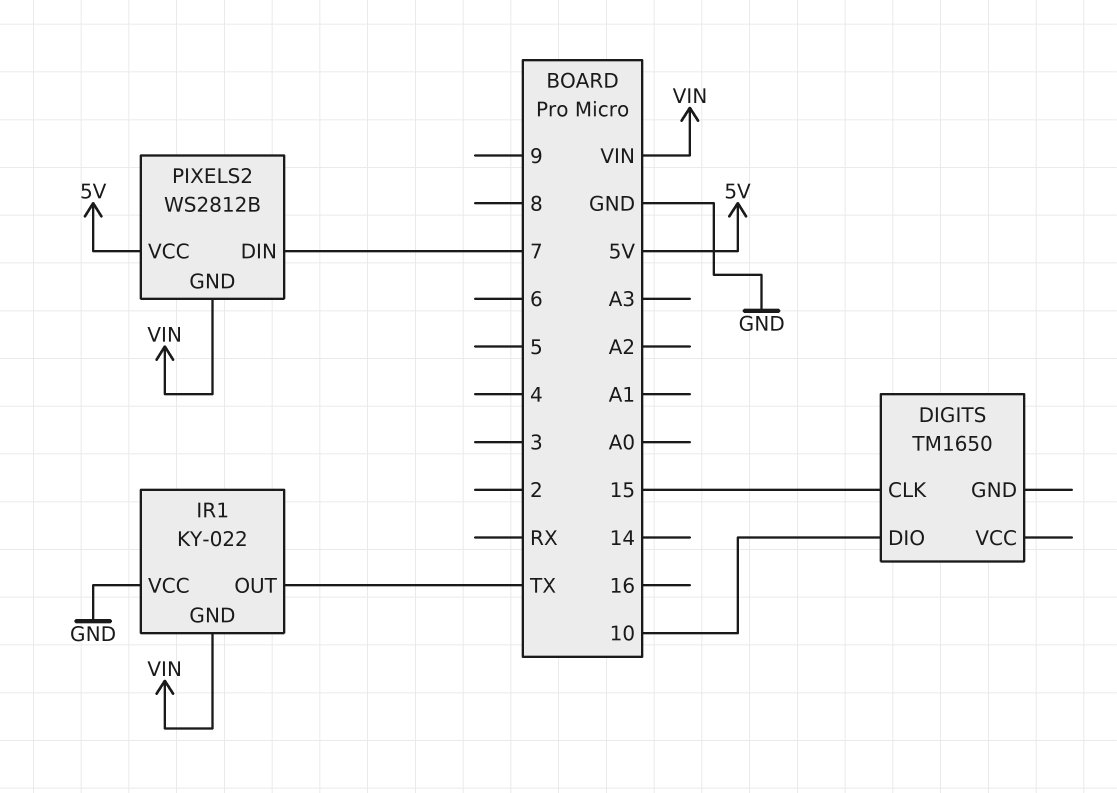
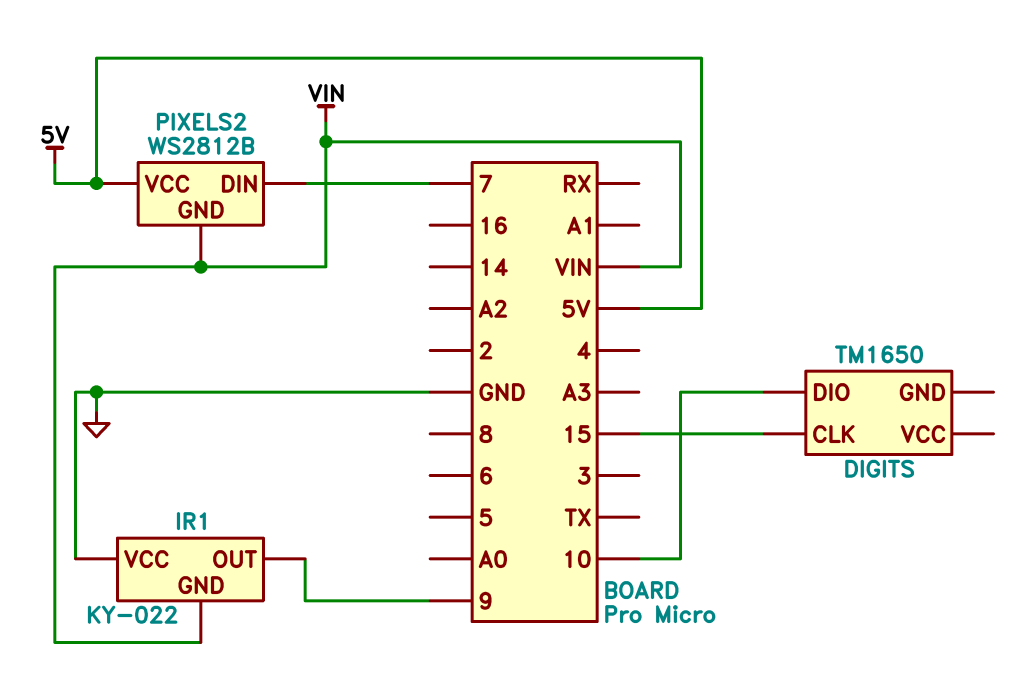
IR1 pin OUT: TX -> 9

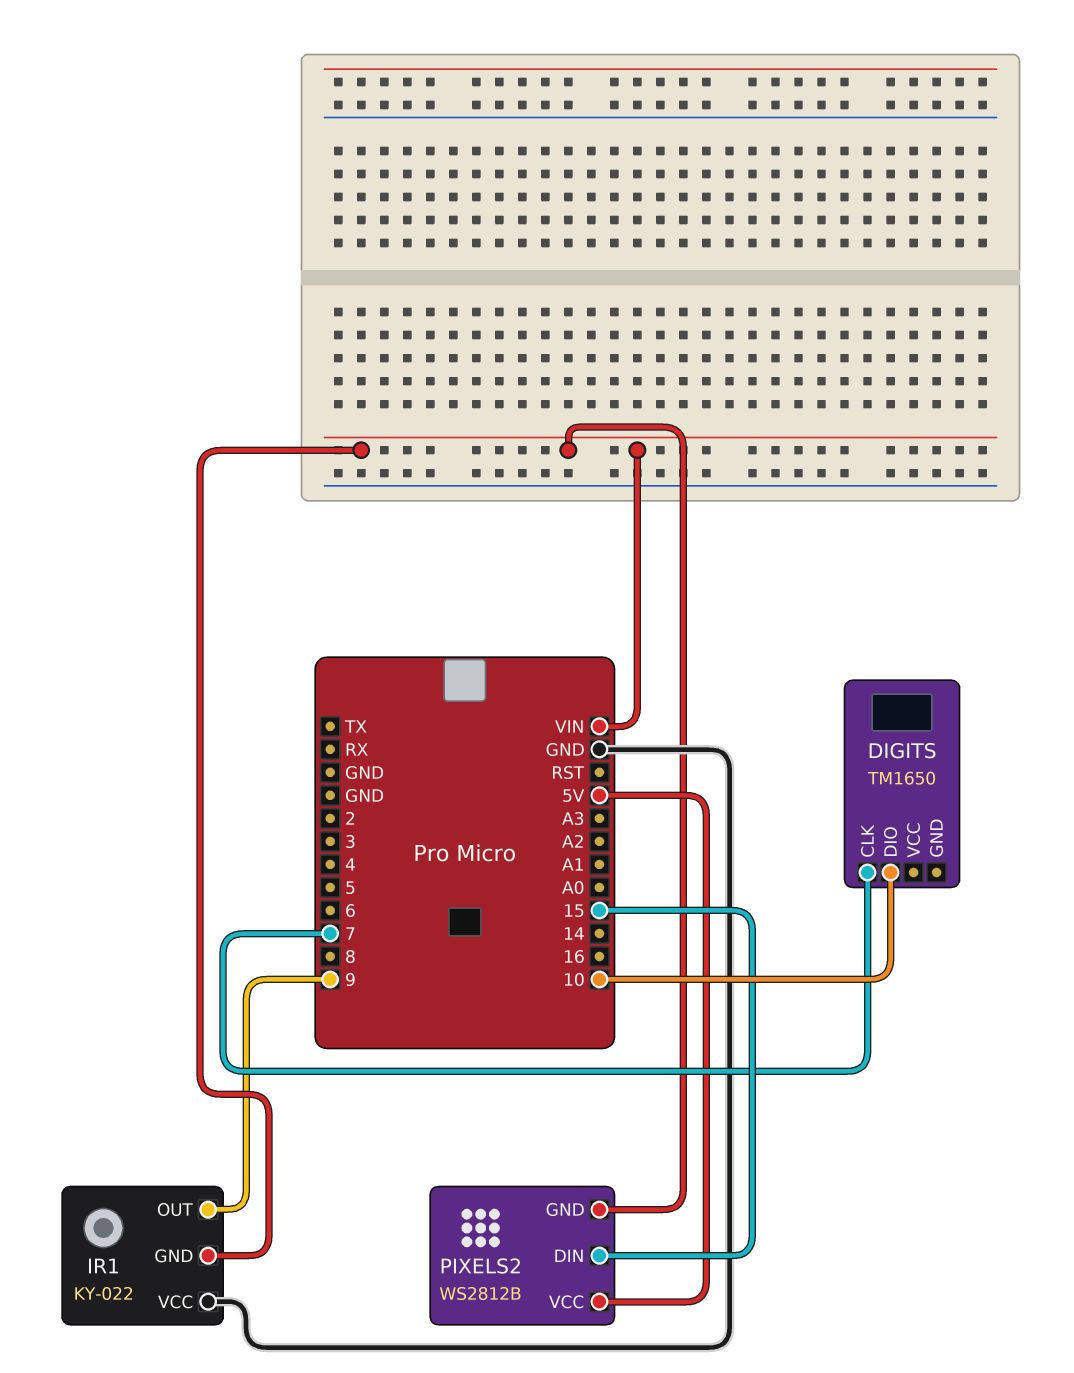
DIGITS pin CLK: 15 -> 7
PIXELS2 pin DIN: 7 -> 15

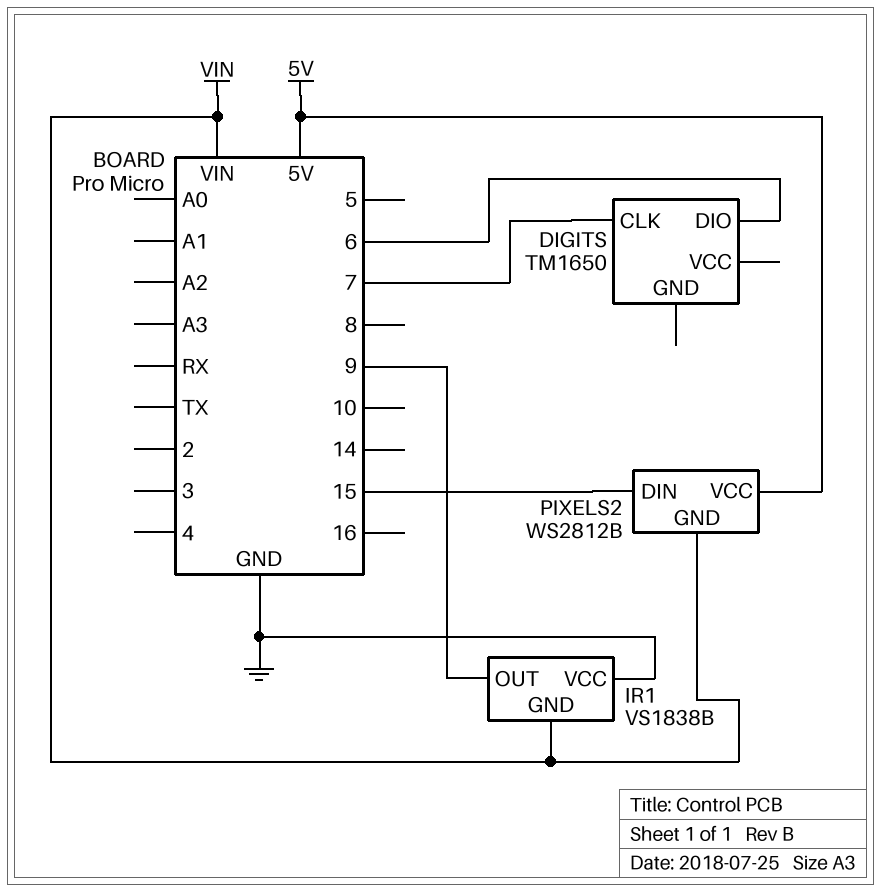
DIGITS pin DIO: 10 -> 6
IR1: KY-022 -> VS1838B

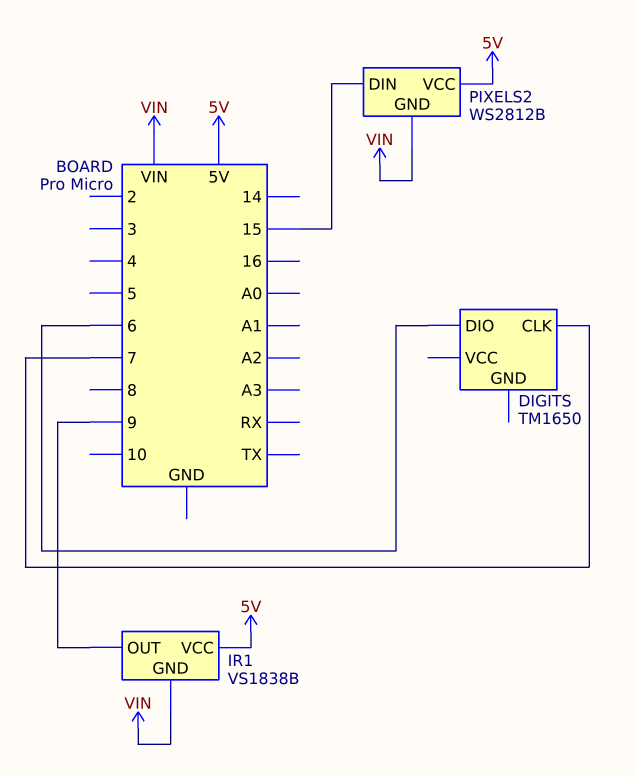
IR1 pin VCC: GND -> 5V

